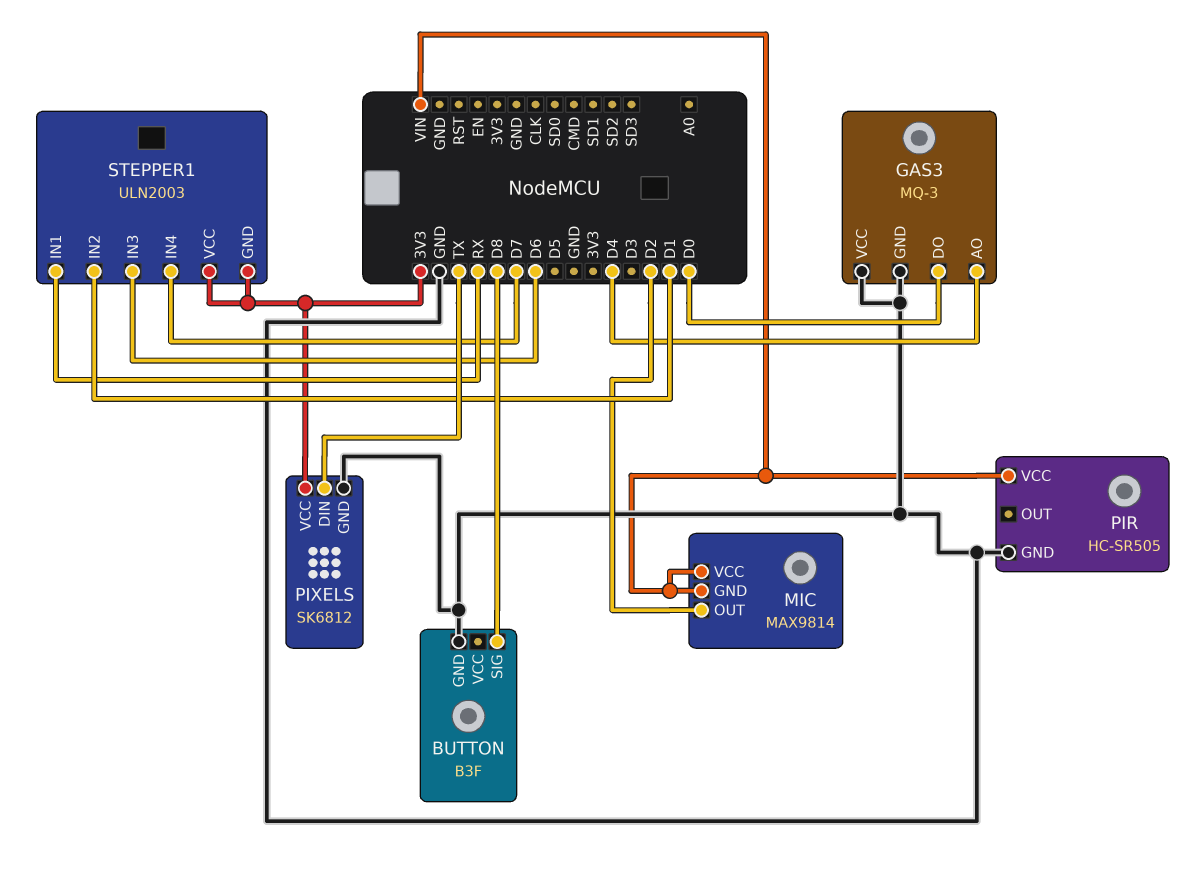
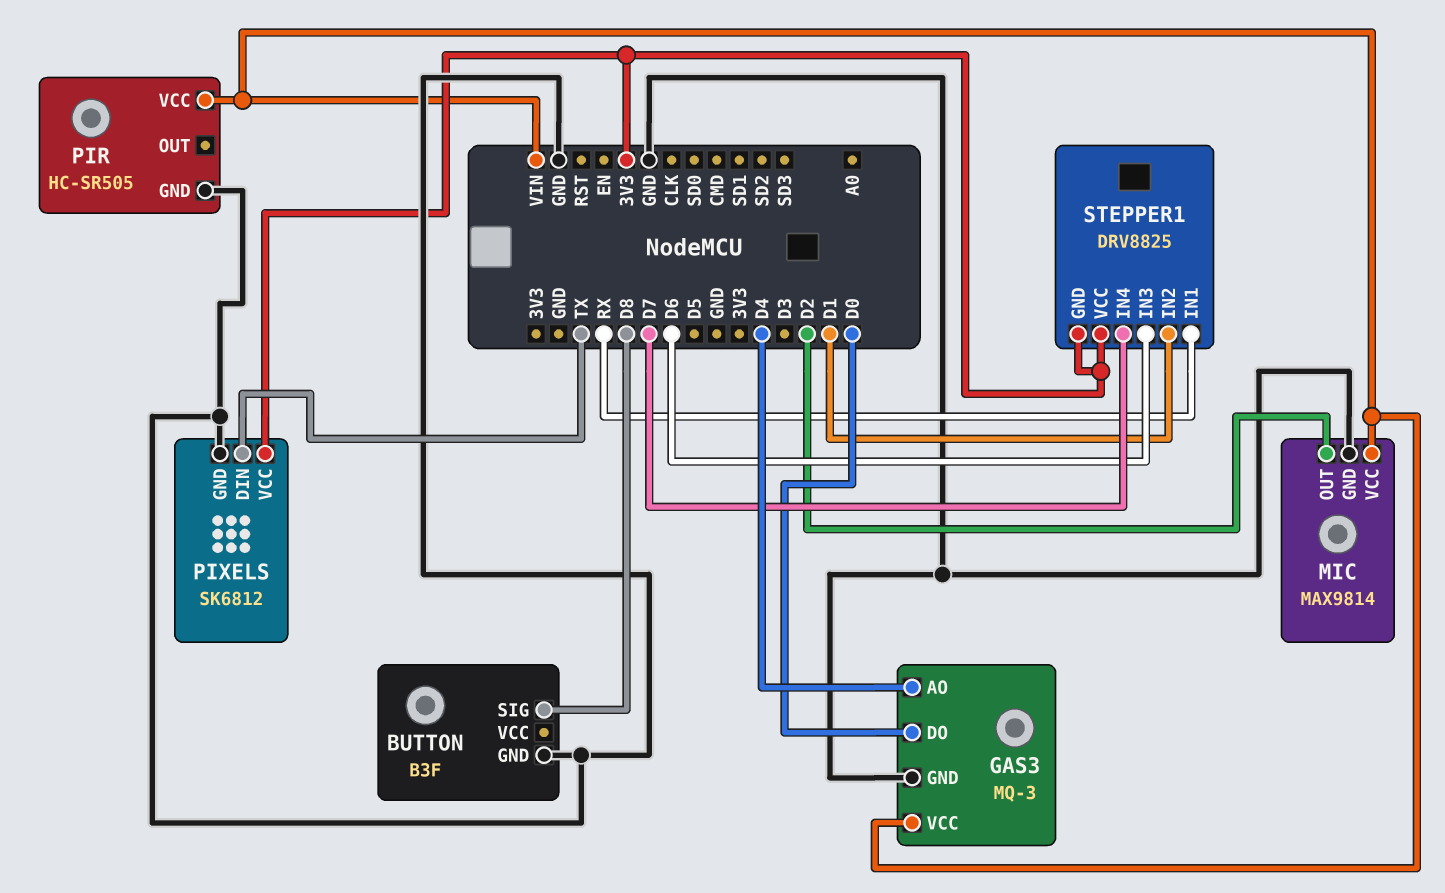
GAS3 pin VCC: GND -> VIN
MIC pin GND: VIN -> GND
STEPPER1: ULN2003 -> DRV8825

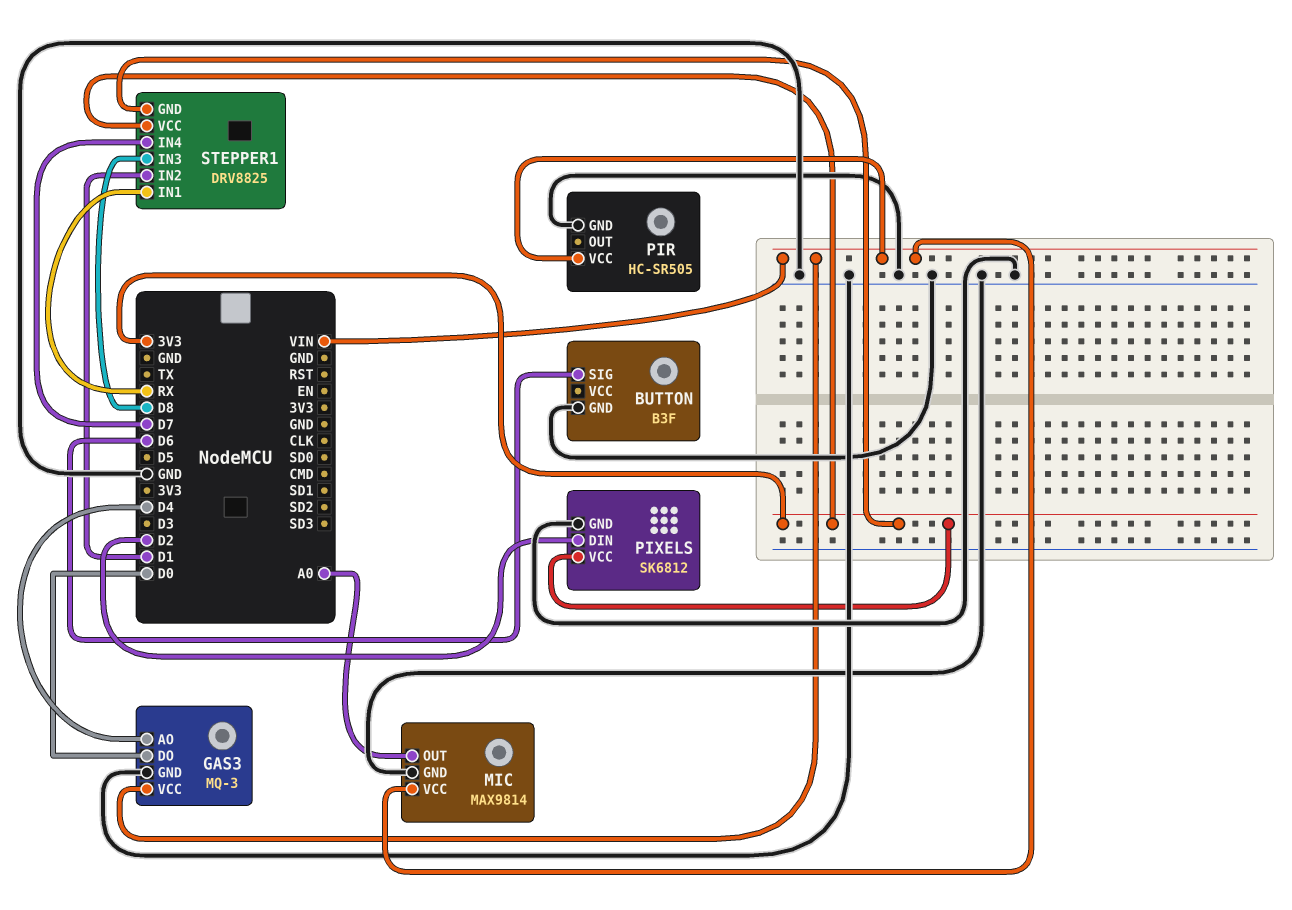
BUTTON pin SIG: D8 -> D6
MIC pin OUT: D2 -> A0
PIXELS pin DIN: TX -> D2
STEPPER1 pin IN3: D6 -> D8

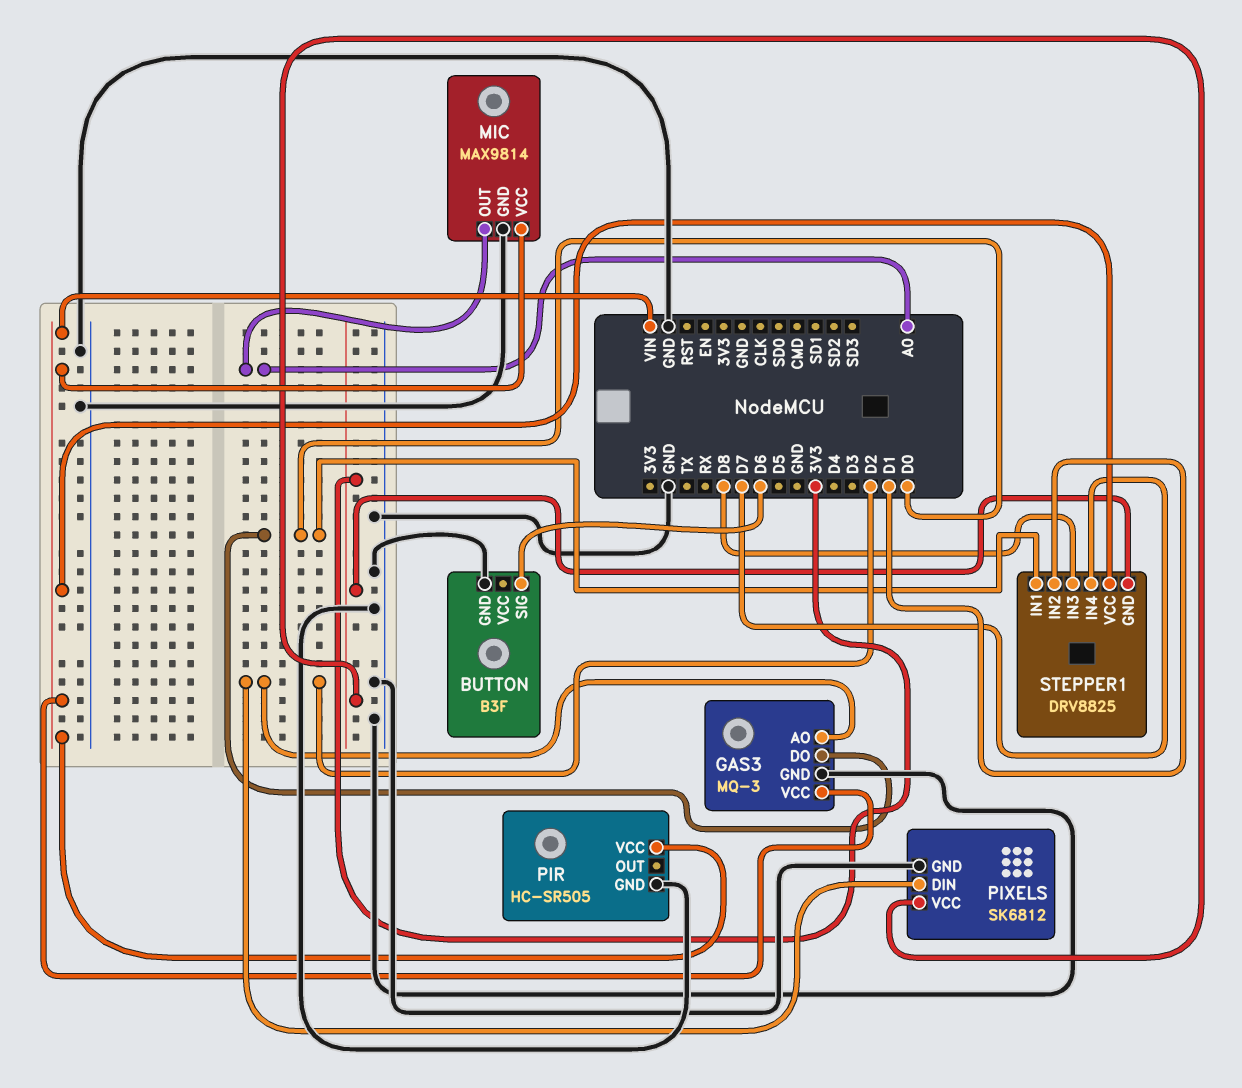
GAS3 pin AO: D4 -> D2
STEPPER1 pin IN1: RX -> D0
STEPPER1 pin VCC: 3V3 -> VIN

